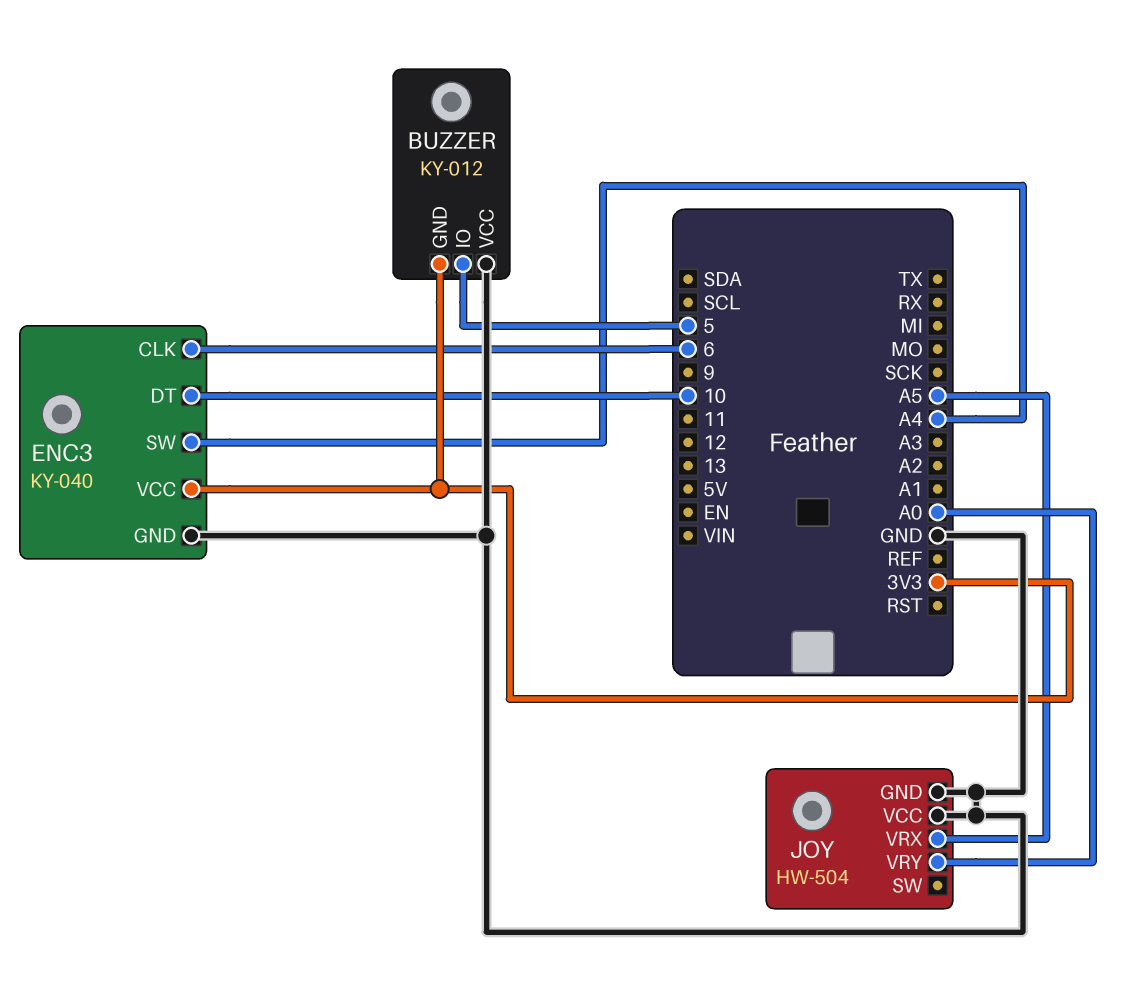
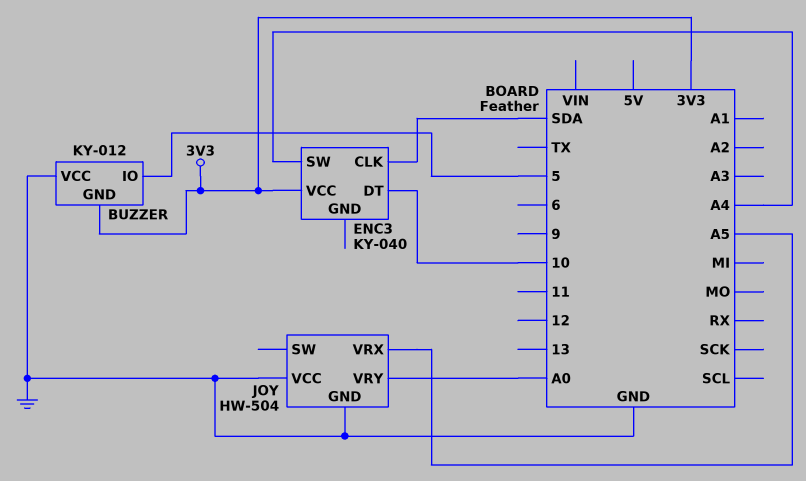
ENC3 pin CLK: 6 -> SDA
ENC3 pin GND: GND -> none

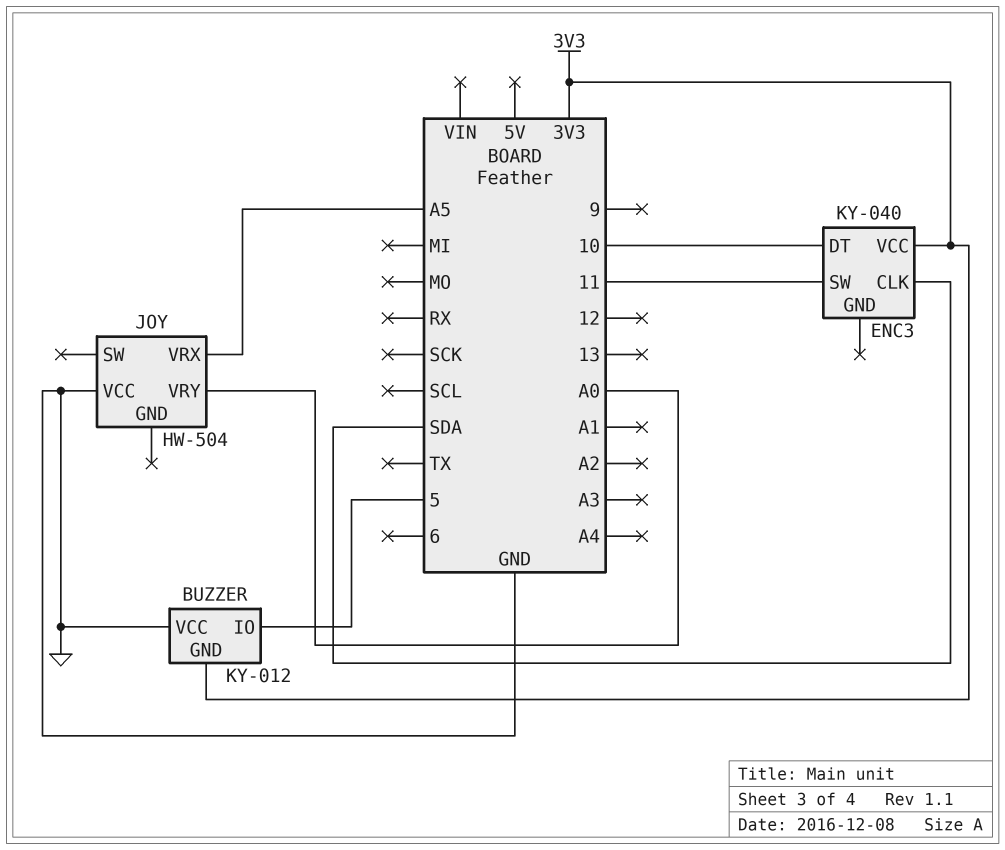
ENC3 pin SW: A4 -> 11
JOY pin GND: GND -> none

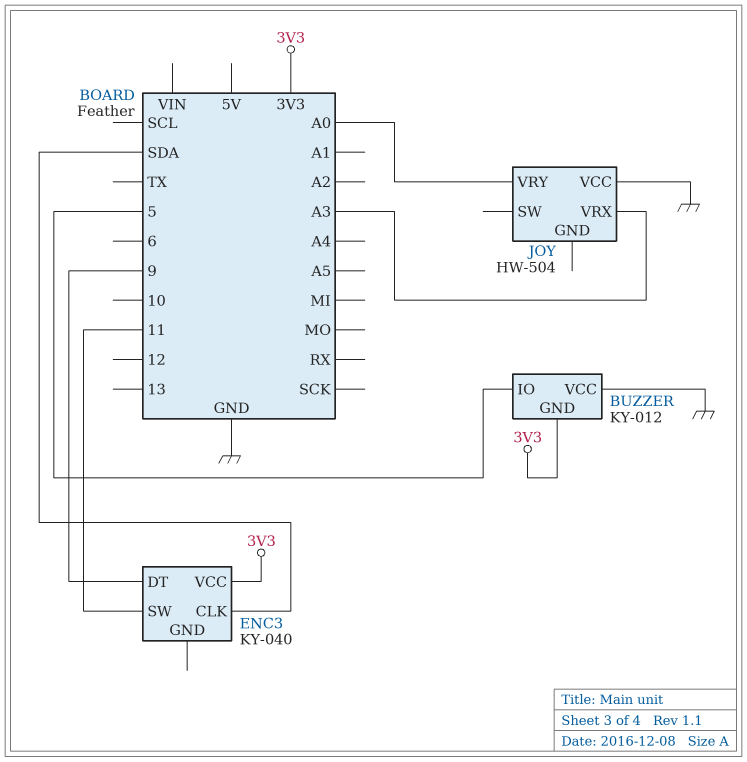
ENC3 pin DT: 10 -> 9
JOY pin VRX: A5 -> A3

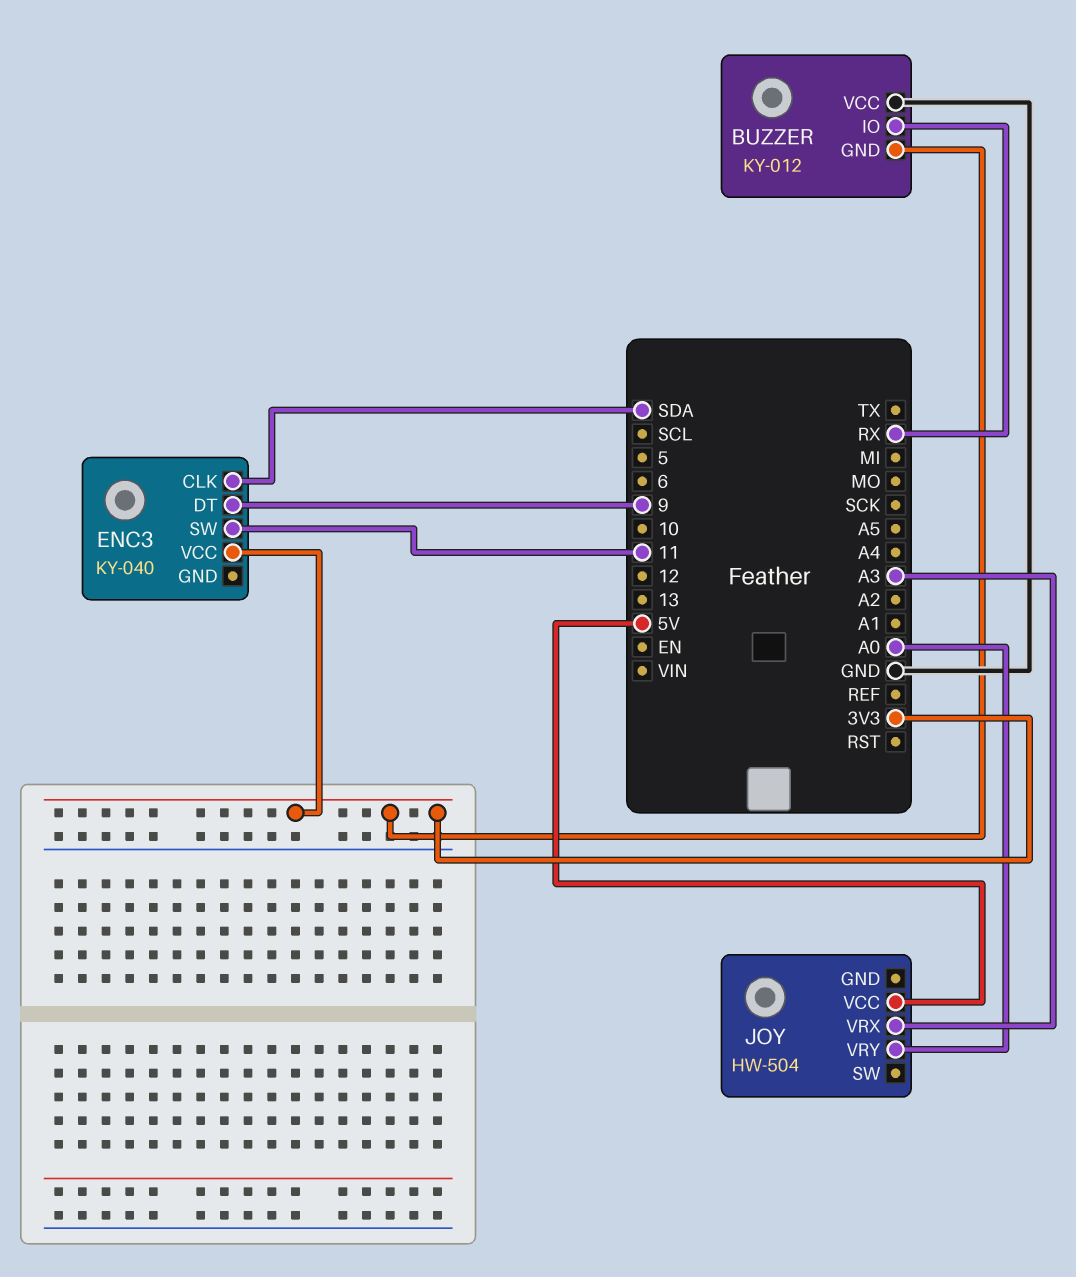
BUZZER pin IO: 5 -> RX
JOY pin VCC: GND -> 5V

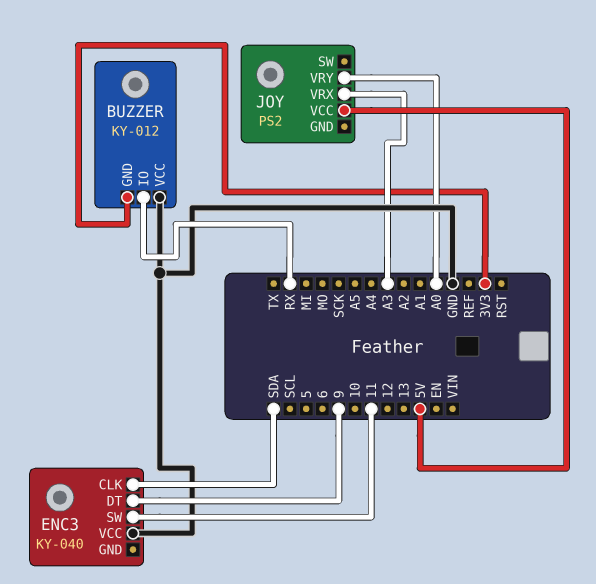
ENC3 pin VCC: 3V3 -> GND
JOY: HW-504 -> PS2

